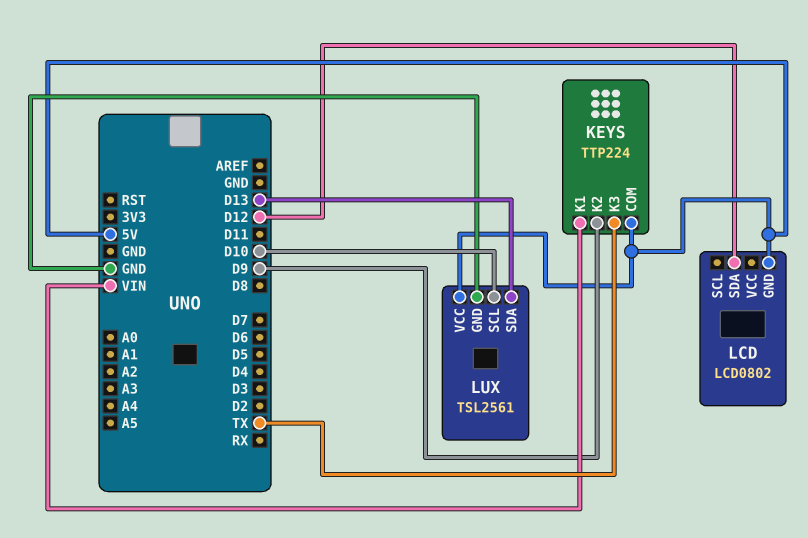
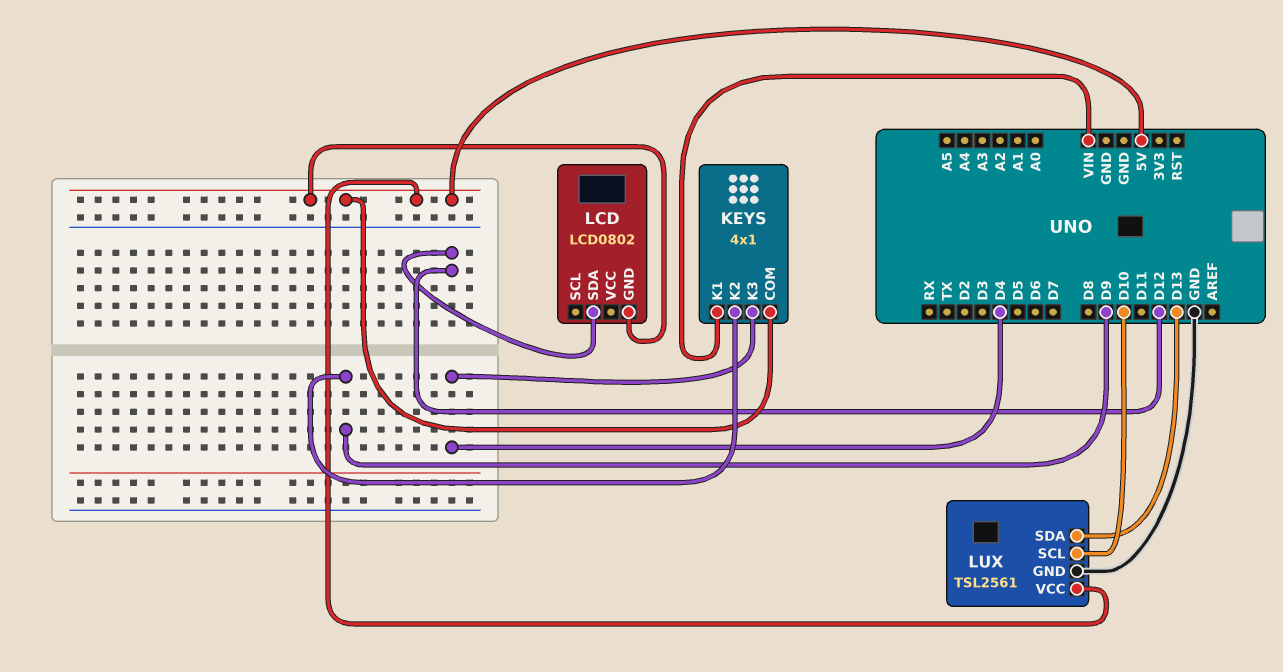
KEYS: TTP224 -> 4x1
KEYS pin K3: TX -> D4

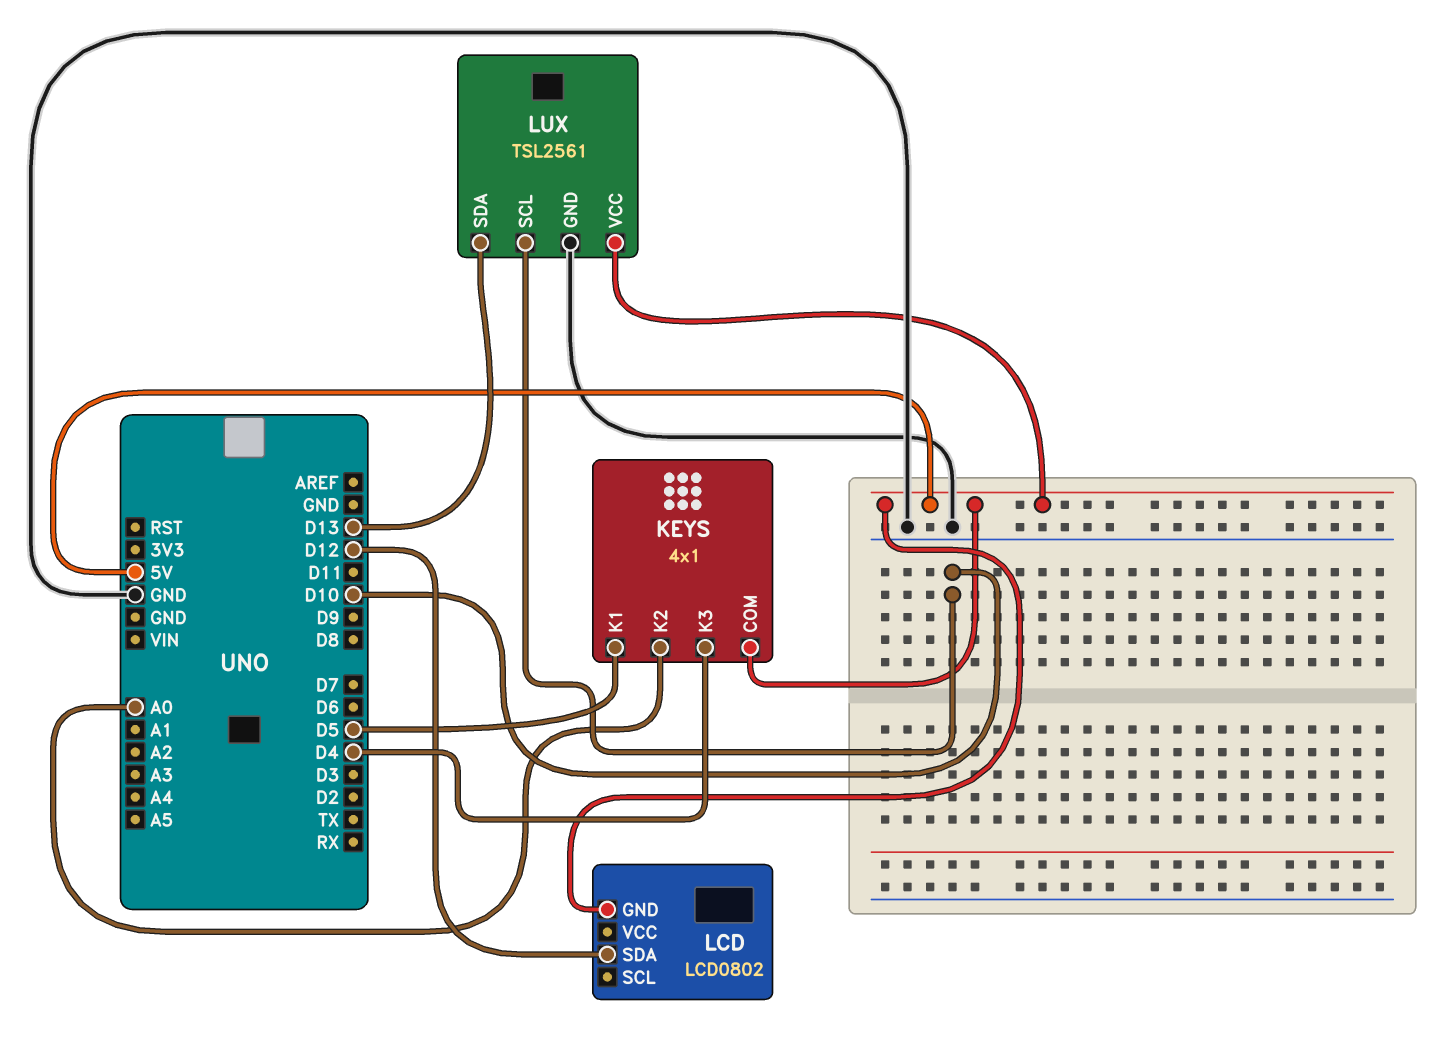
KEYS pin K1: VIN -> D5
KEYS pin K2: D9 -> A0

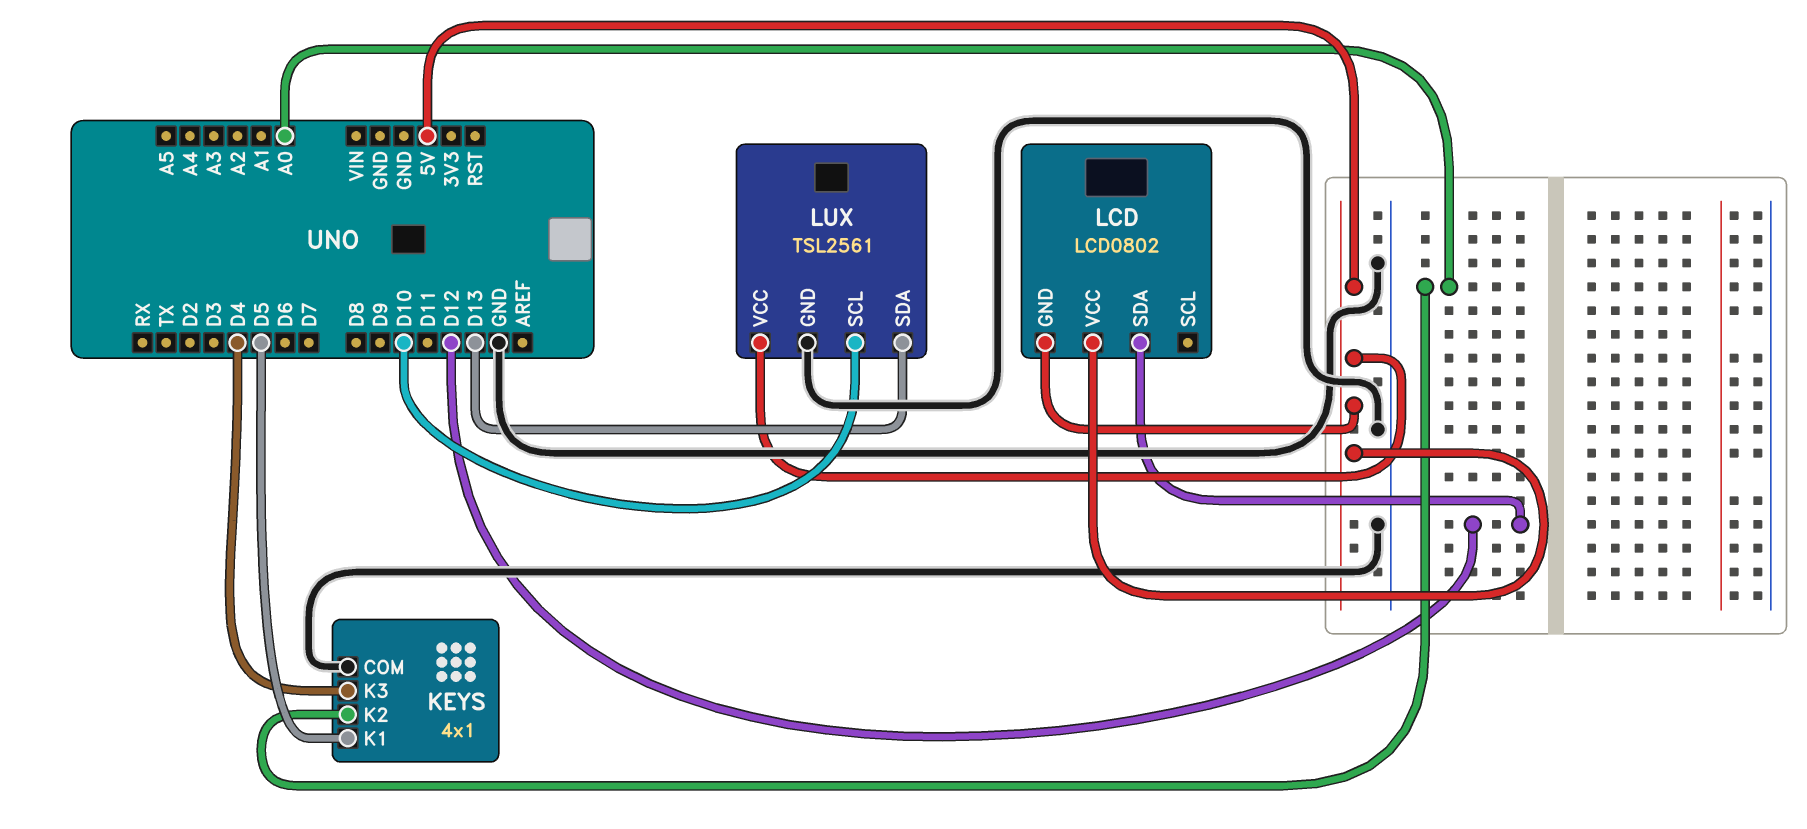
KEYS pin COM: 5V -> GND
LCD pin VCC: none -> 5V

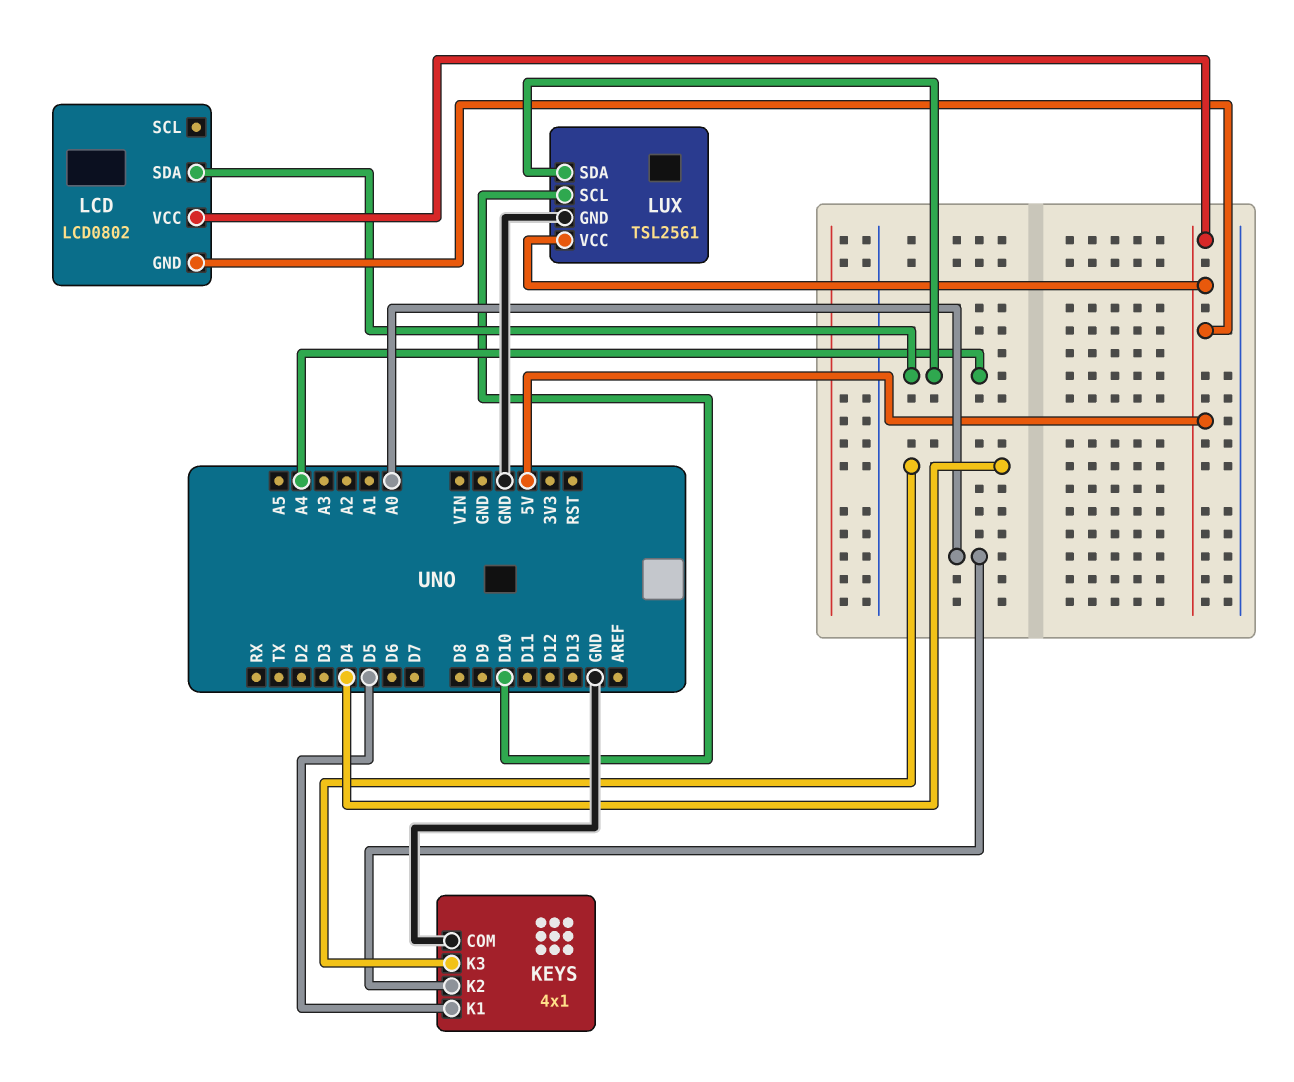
LCD pin SDA: D12 -> A4
LUX pin SDA: D13 -> A4

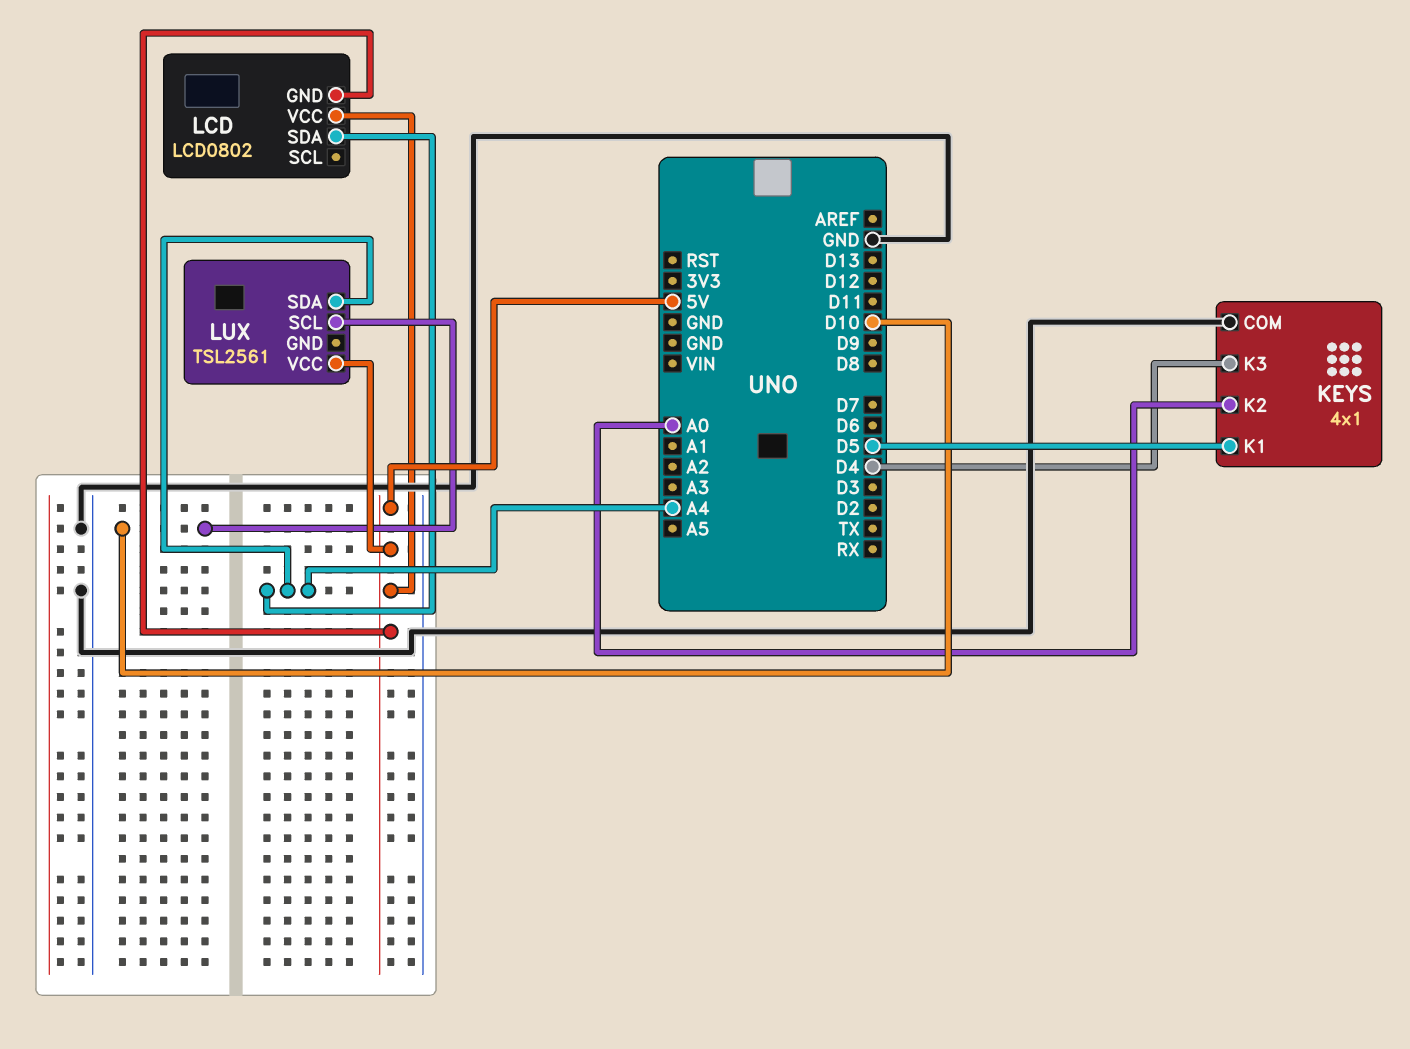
LUX pin GND: GND -> none

